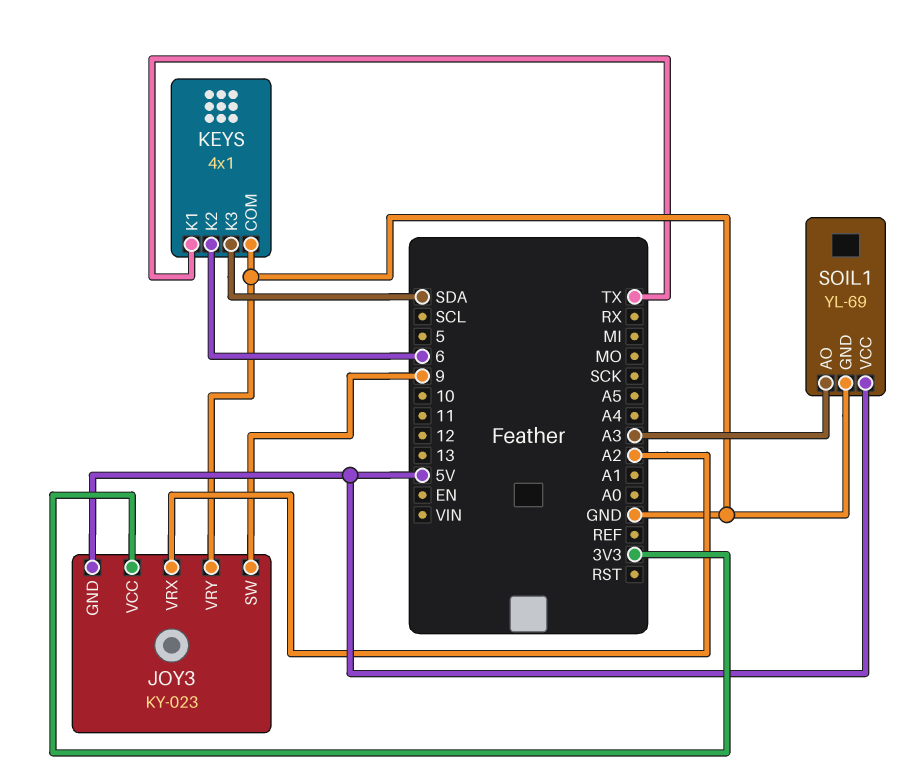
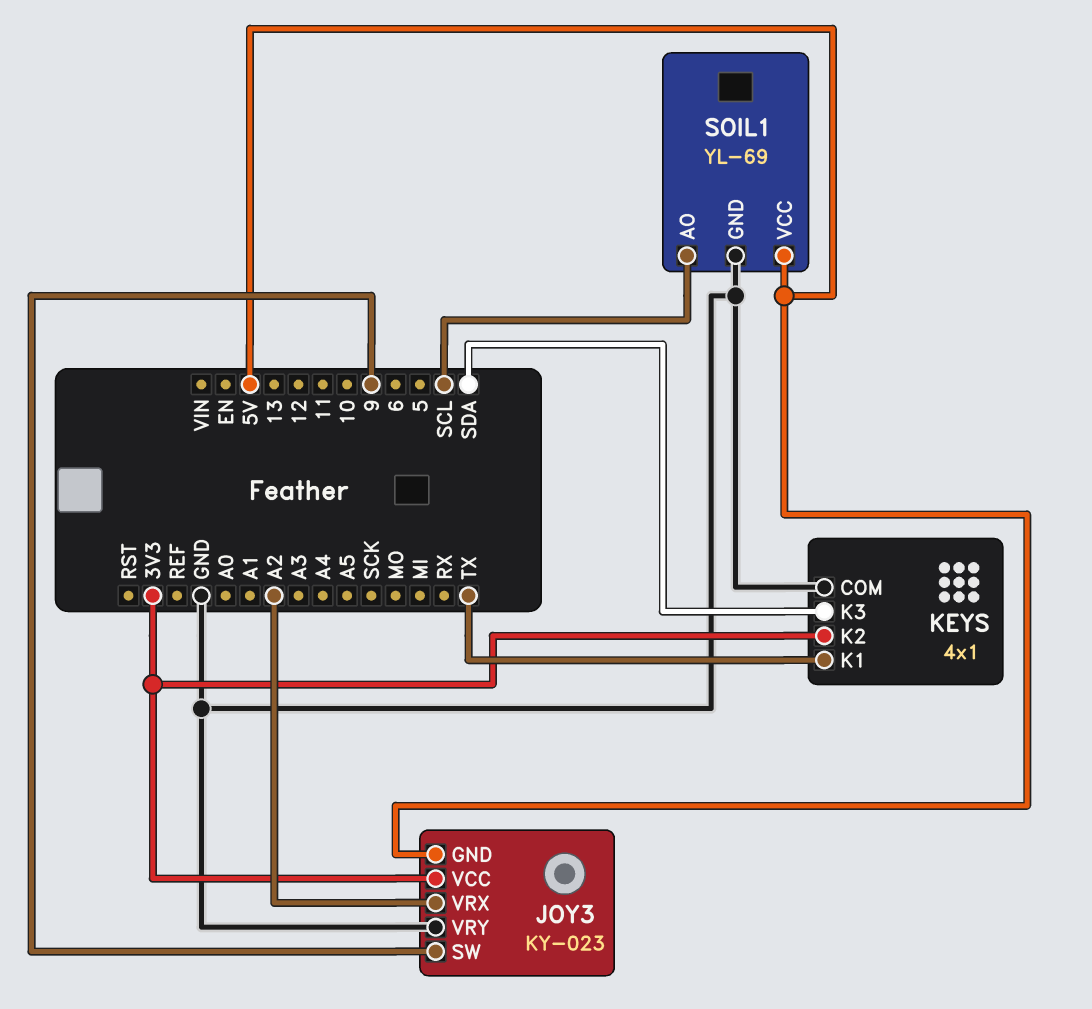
KEYS pin K2: 6 -> 3V3
SOIL1 pin AO: A3 -> SCL

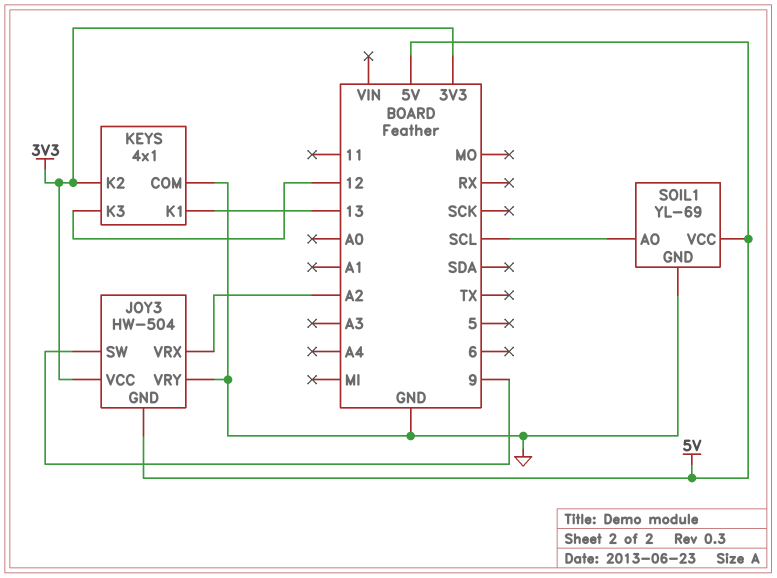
JOY3: KY-023 -> HW-504
KEYS pin K1: TX -> 13
KEYS pin K3: SDA -> 12

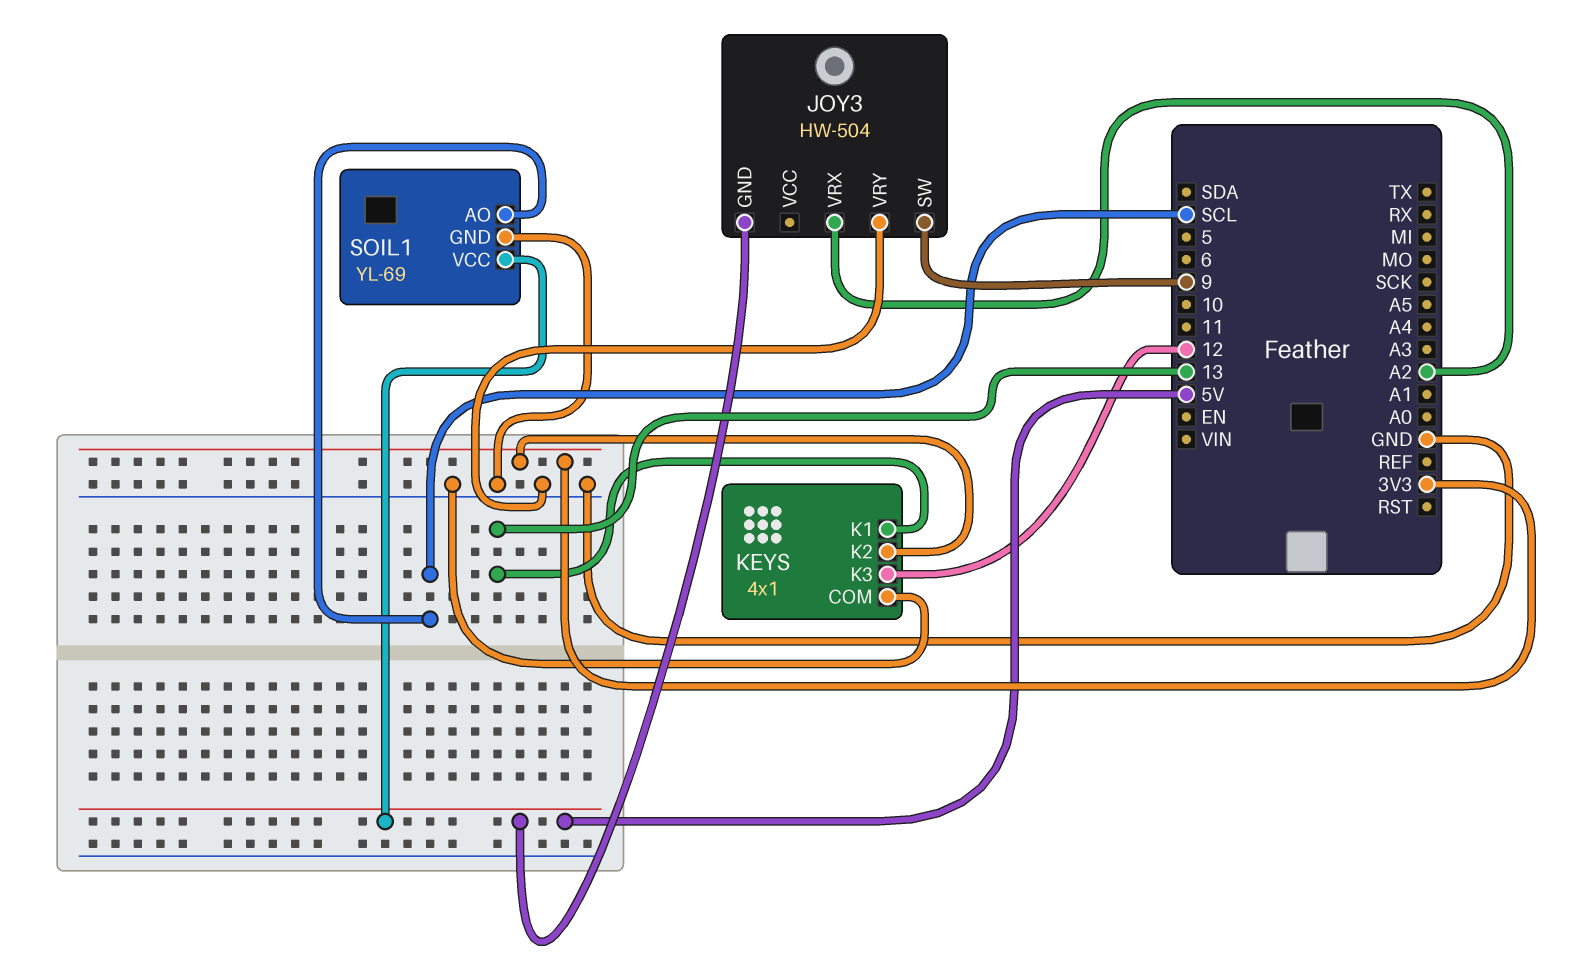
JOY3 pin VCC: 3V3 -> none

